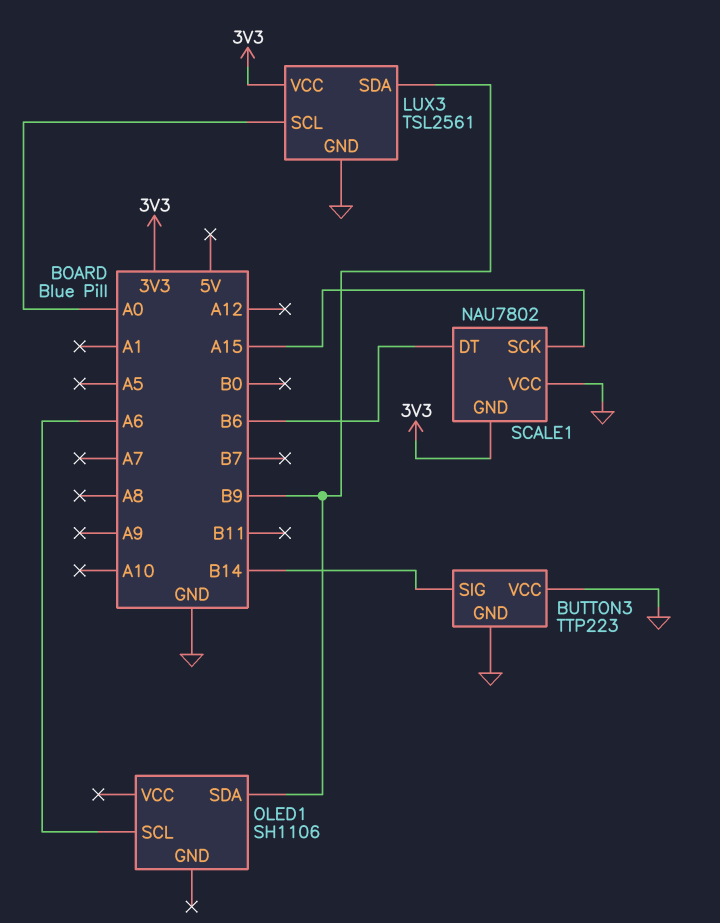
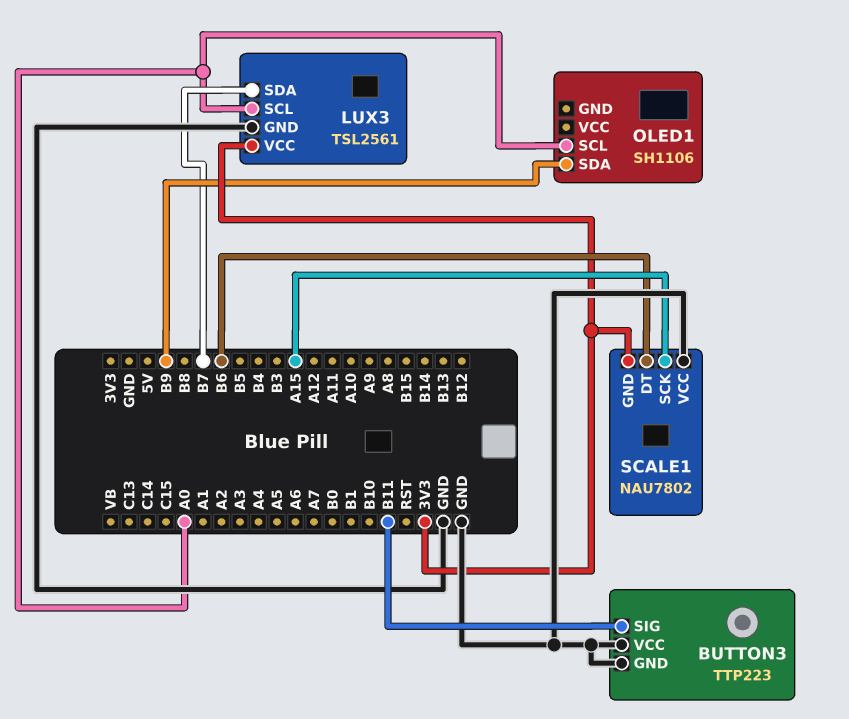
BUTTON3 pin SIG: B14 -> B11
LUX3 pin SDA: B9 -> B7
OLED1 pin SCL: A6 -> A0

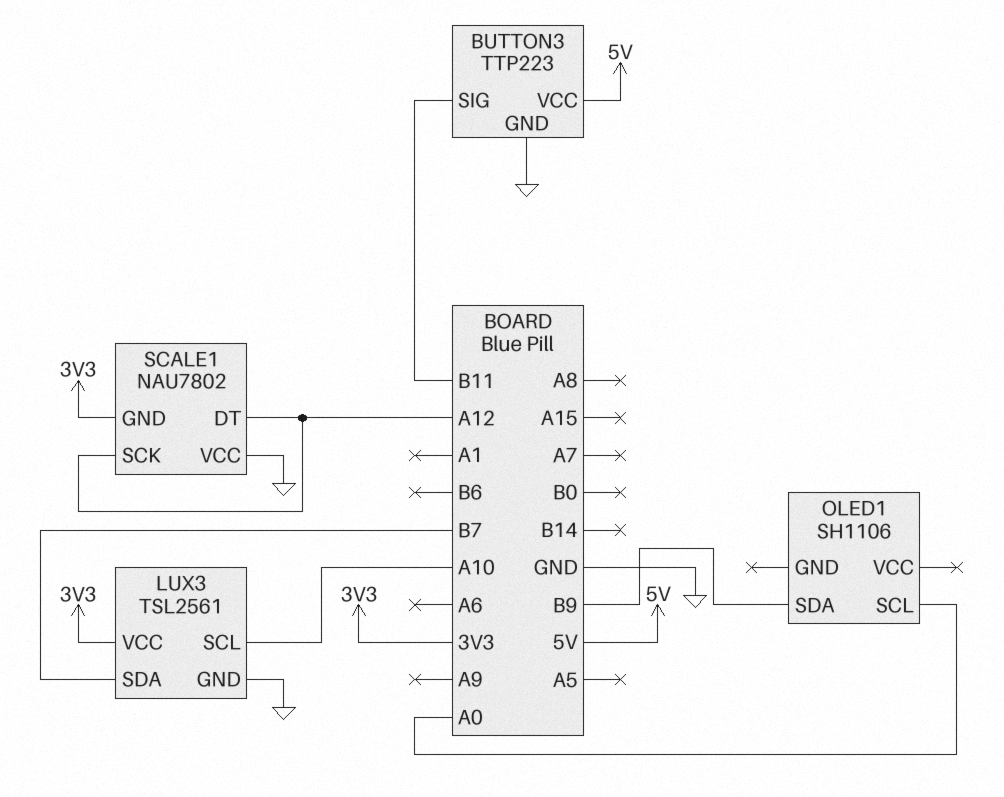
BUTTON3 pin VCC: GND -> 5V
LUX3 pin SCL: A0 -> A10
SCALE1 pin DT: B6 -> A12
SCALE1 pin SCK: A15 -> A12

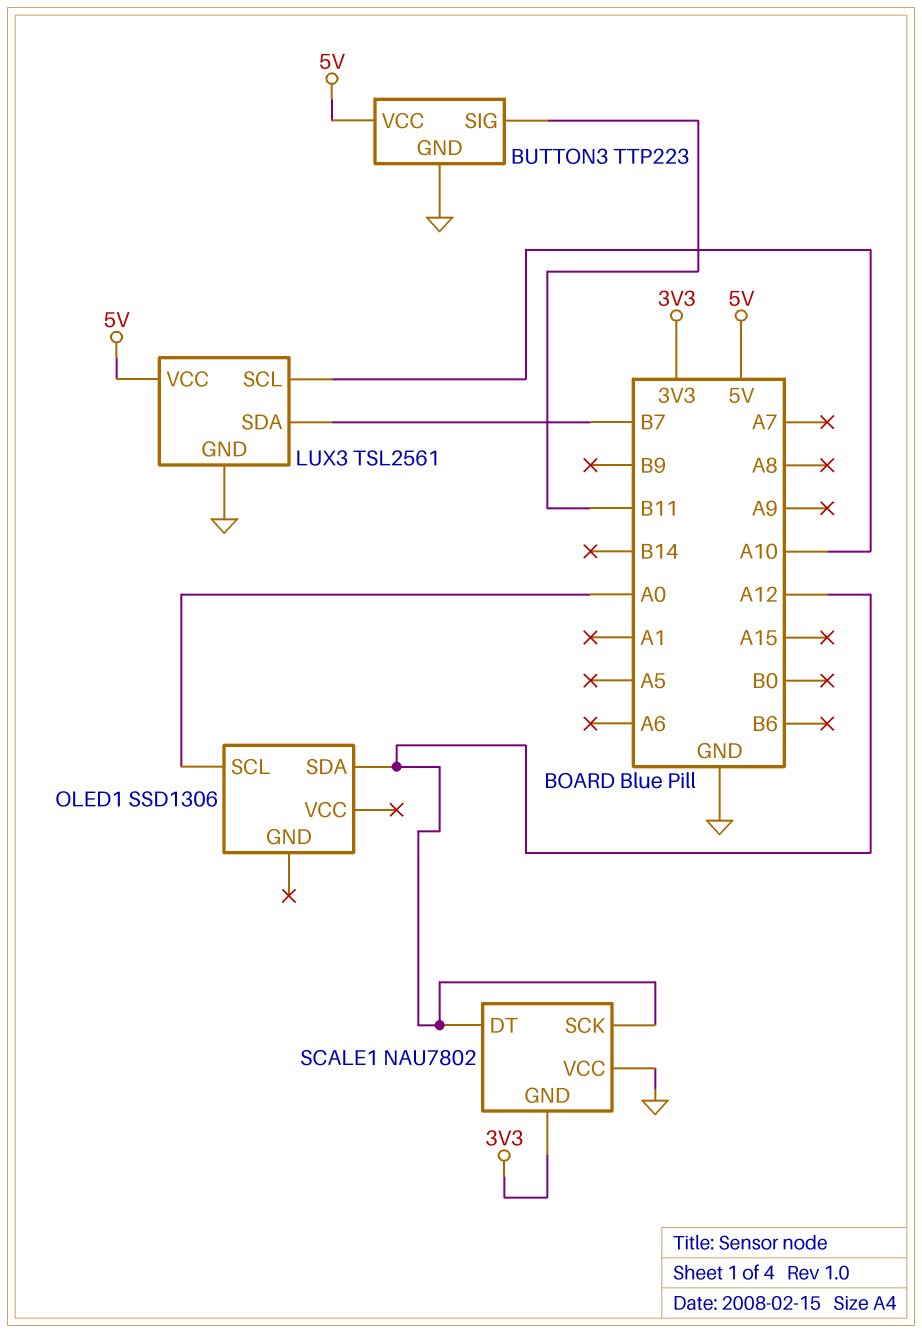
LUX3 pin VCC: 3V3 -> 5V
OLED1: SH1106 -> SSD1306
OLED1 pin SDA: B9 -> A12

